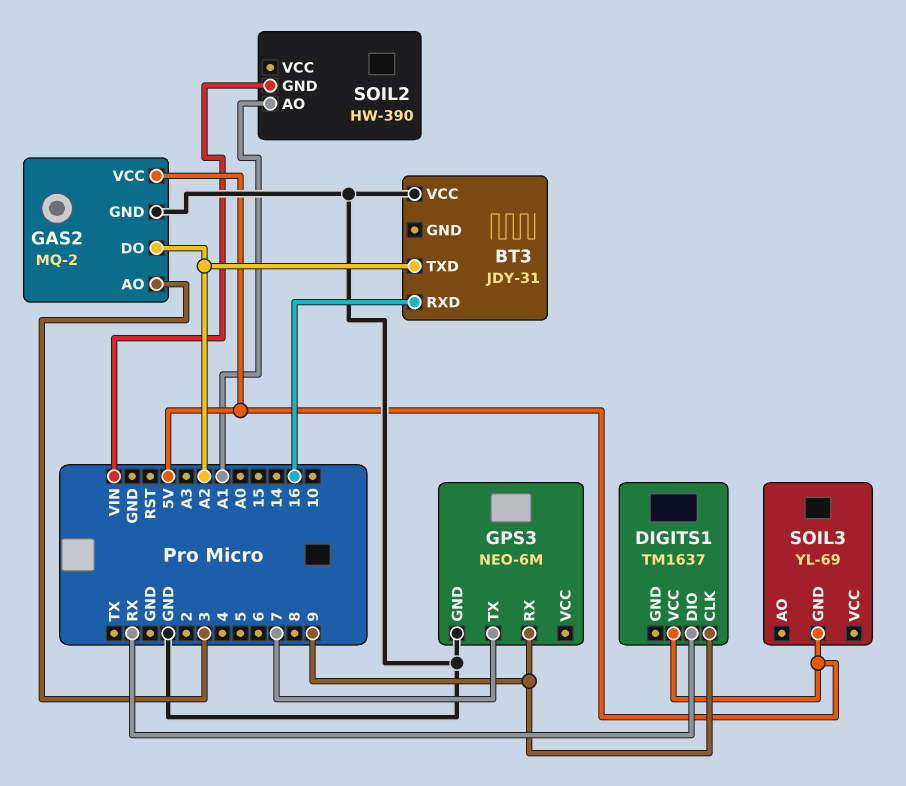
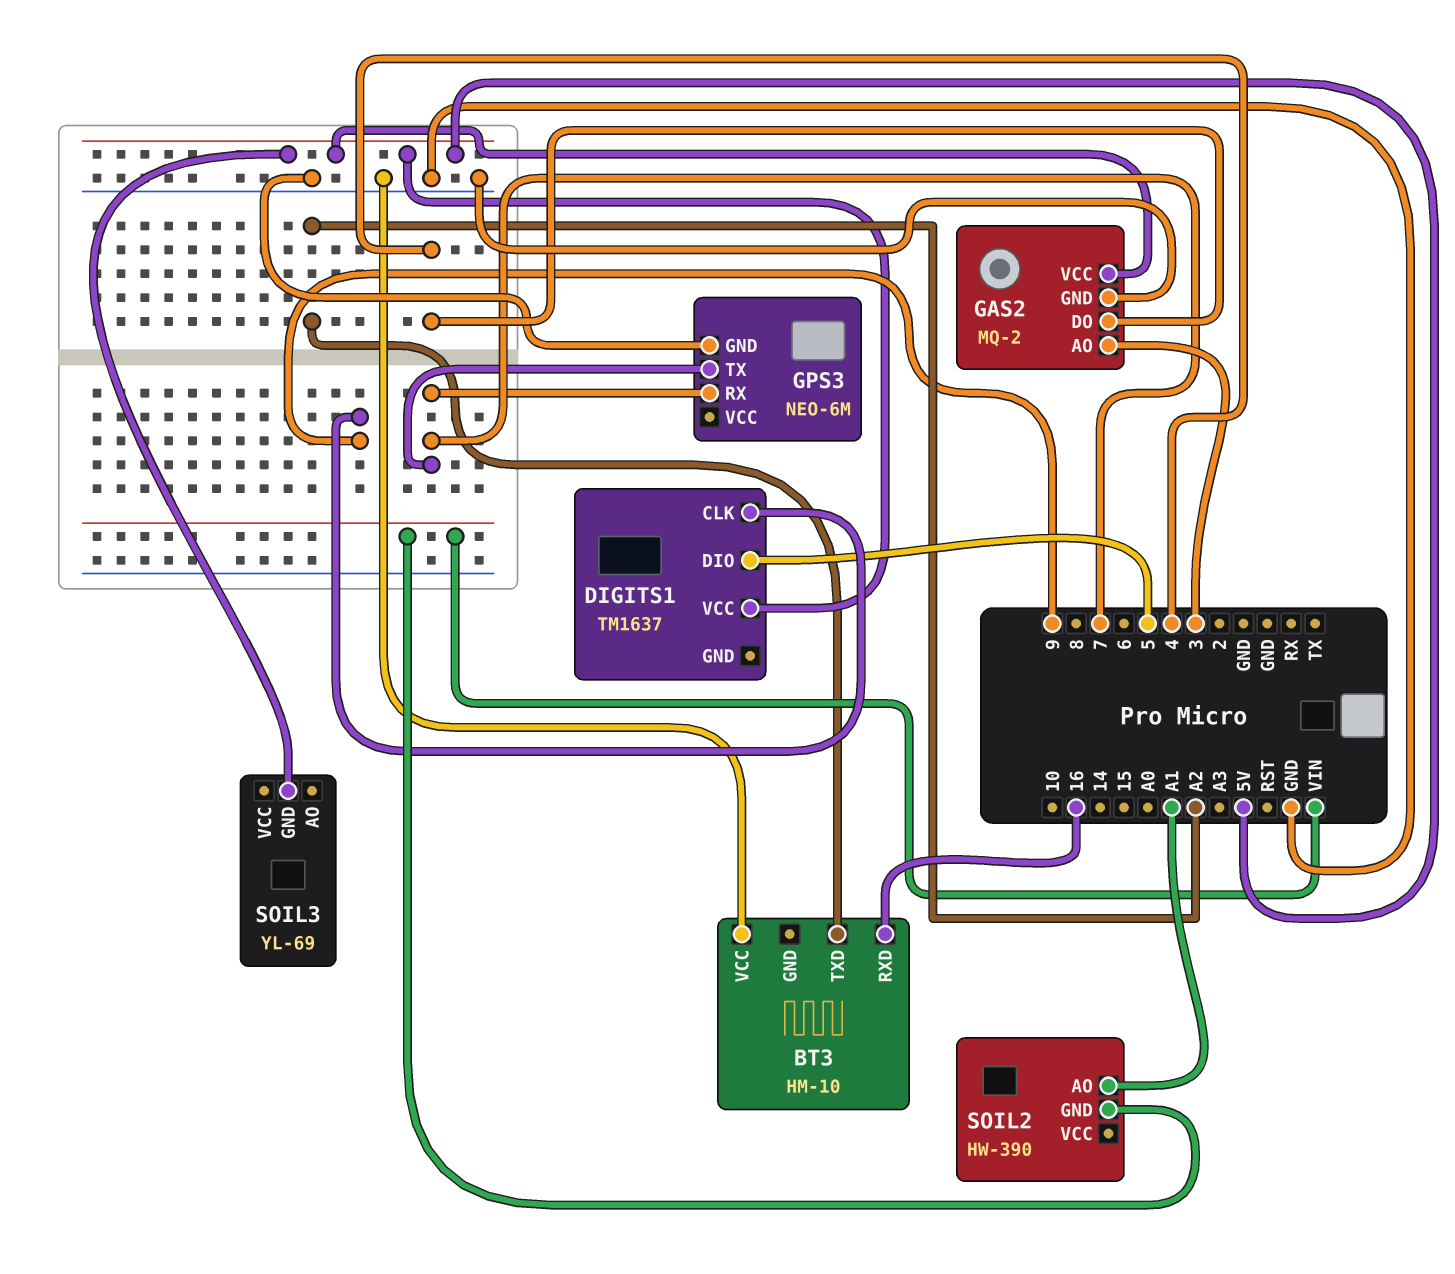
BT3: JDY-31 -> HM-10
DIGITS1 pin DIO: RX -> 5
GAS2 pin DO: A2 -> 4
GPS3 pin RX: 9 -> 7

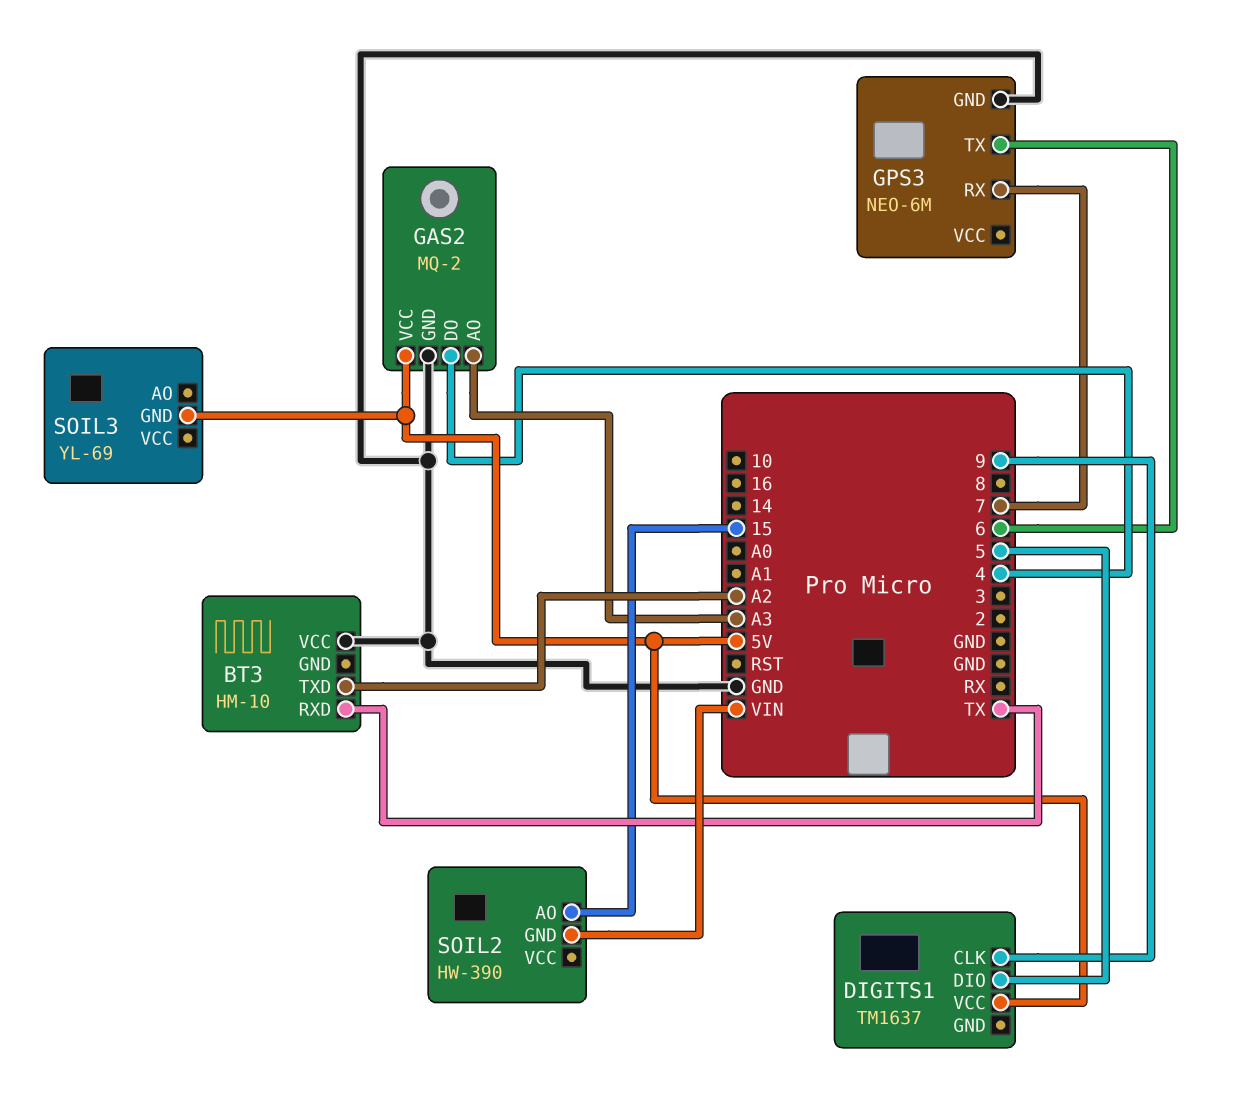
BT3 pin RXD: 16 -> TX
GAS2 pin AO: 3 -> A3
GPS3 pin TX: 7 -> 6
SOIL2 pin AO: A1 -> 15

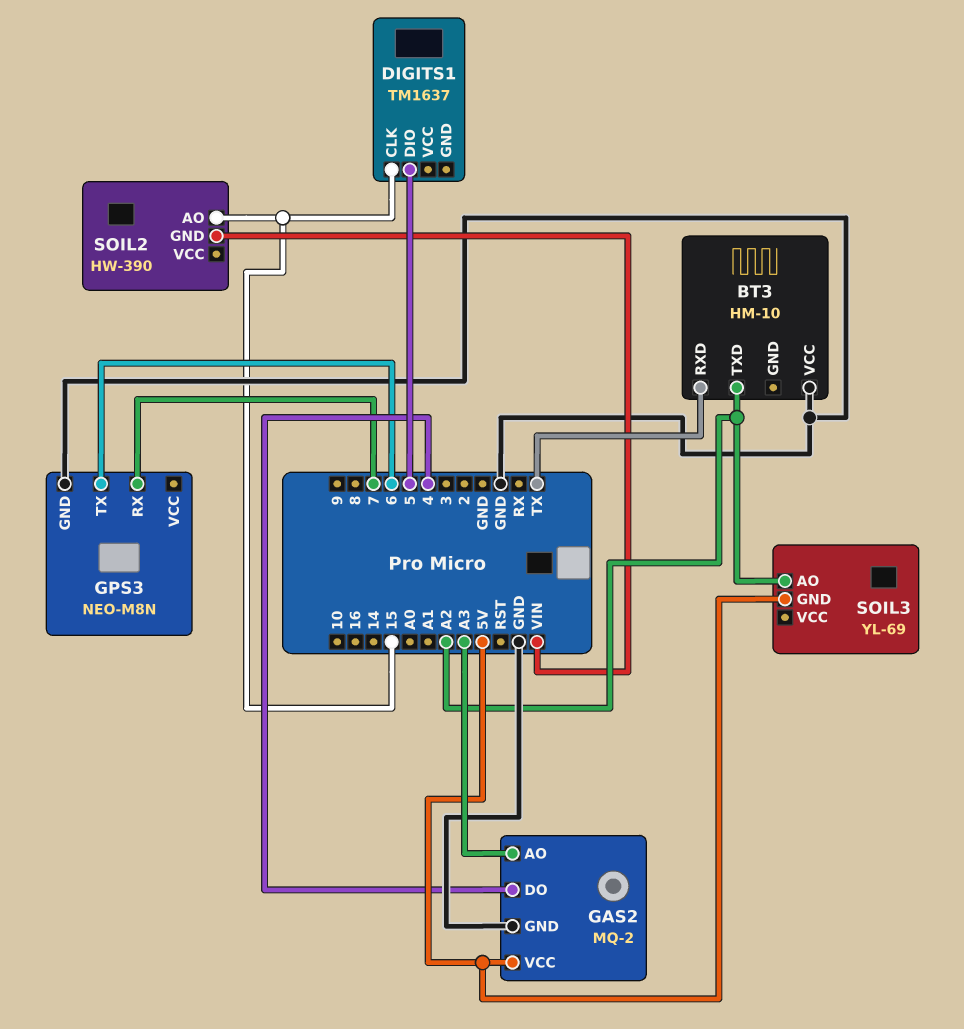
DIGITS1 pin CLK: 9 -> 15
DIGITS1 pin VCC: 5V -> none
GPS3: NEO-6M -> NEO-M8N
SOIL3 pin AO: none -> A2

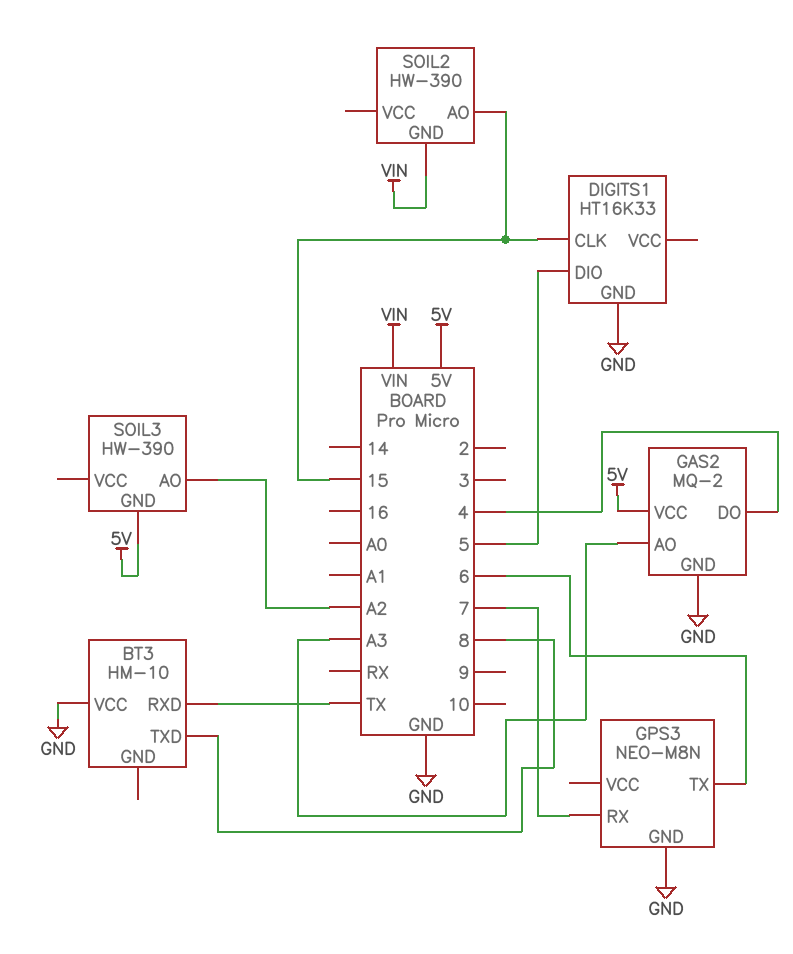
BT3 pin TXD: A2 -> 8
DIGITS1: TM1637 -> HT16K33
DIGITS1 pin GND: none -> GND
SOIL3: YL-69 -> HW-390

